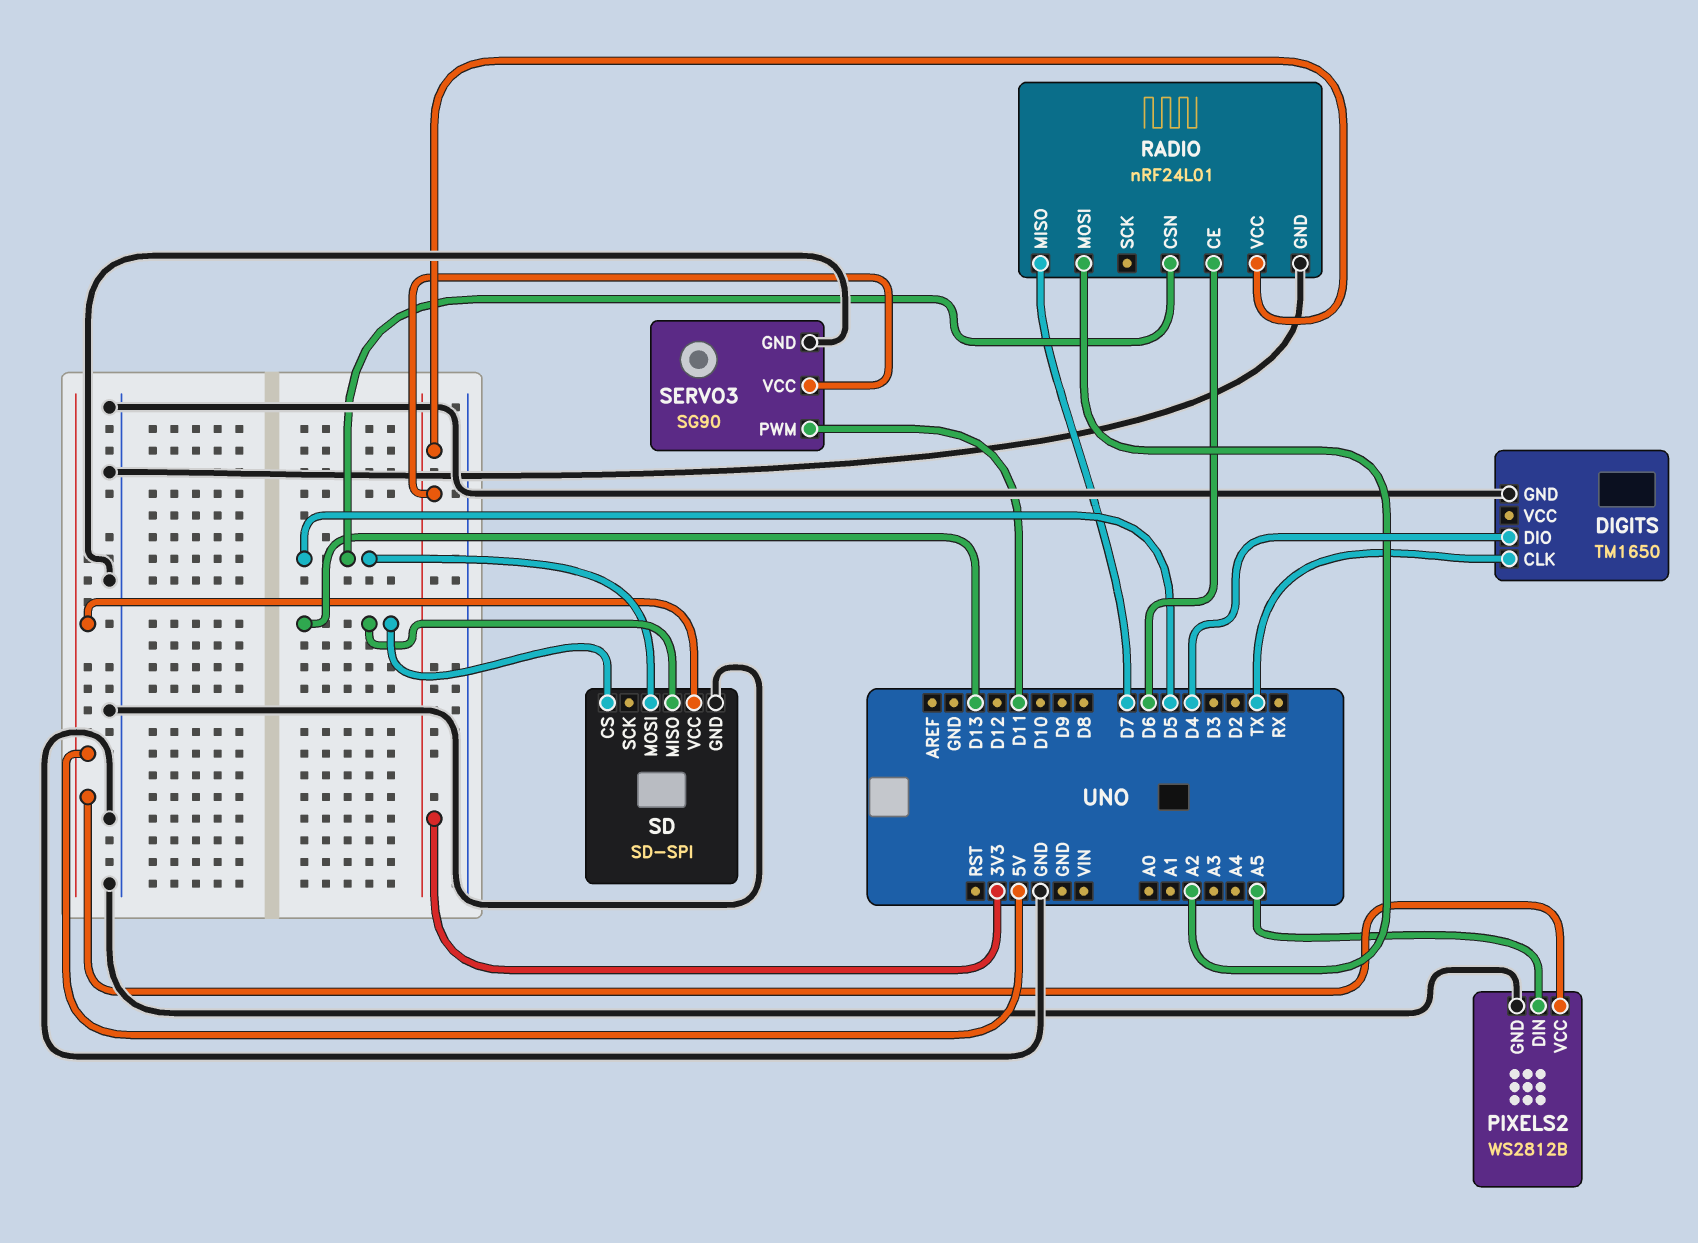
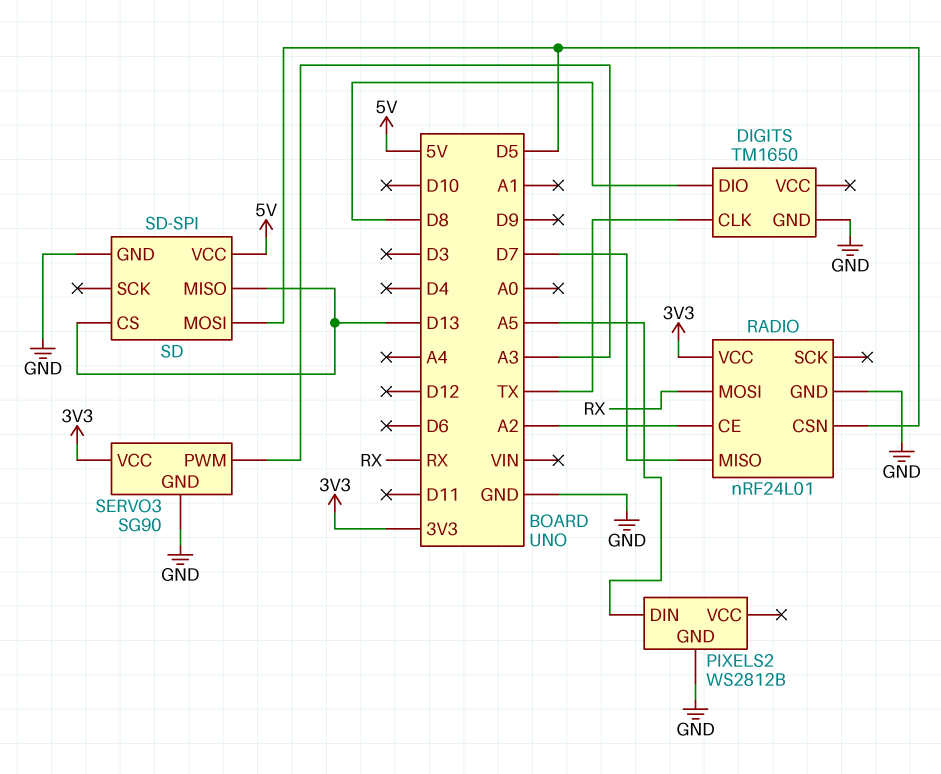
DIGITS pin DIO: D4 -> D8
PIXELS2 pin VCC: 5V -> none
RADIO pin CE: D6 -> A2
RADIO pin MOSI: A2 -> RX
SERVO3 pin PWM: D11 -> A3

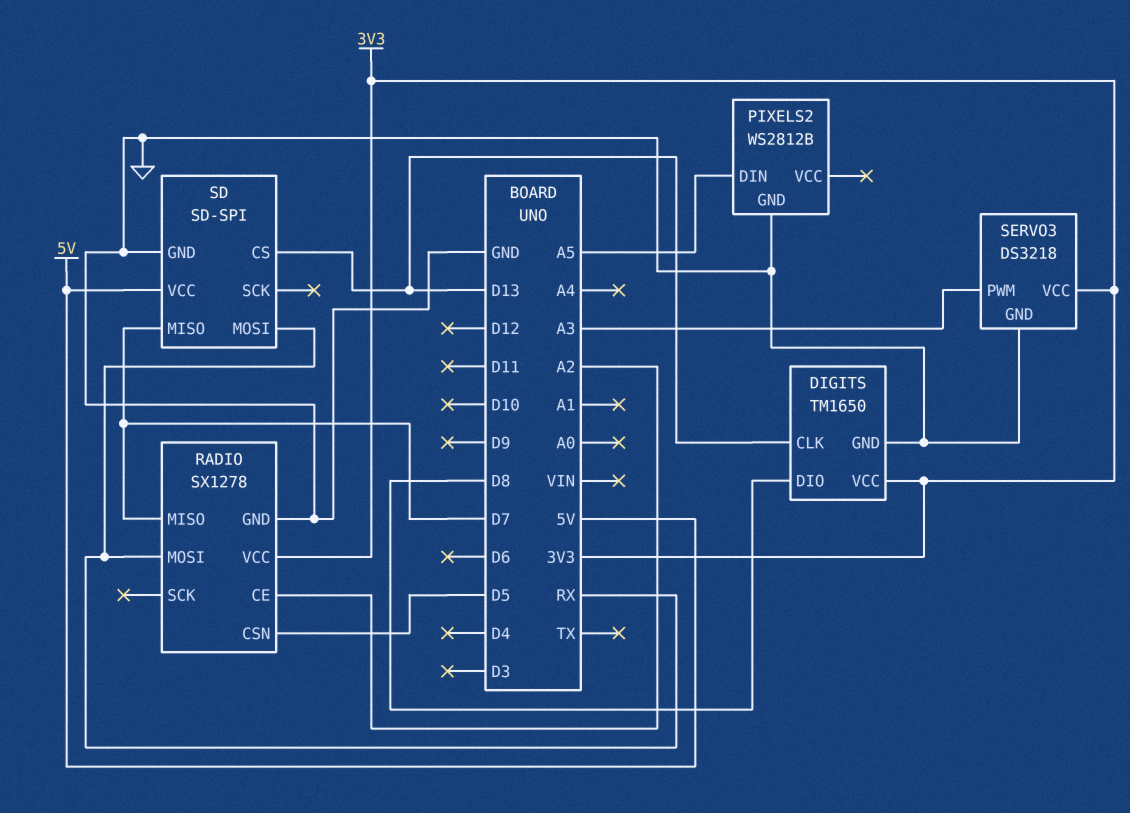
DIGITS pin CLK: TX -> D13
DIGITS pin VCC: none -> 3V3
RADIO: nRF24L01 -> SX1278
SD pin MISO: D13 -> D7
SD pin MOSI: D5 -> RX
SERVO3: SG90 -> DS3218

